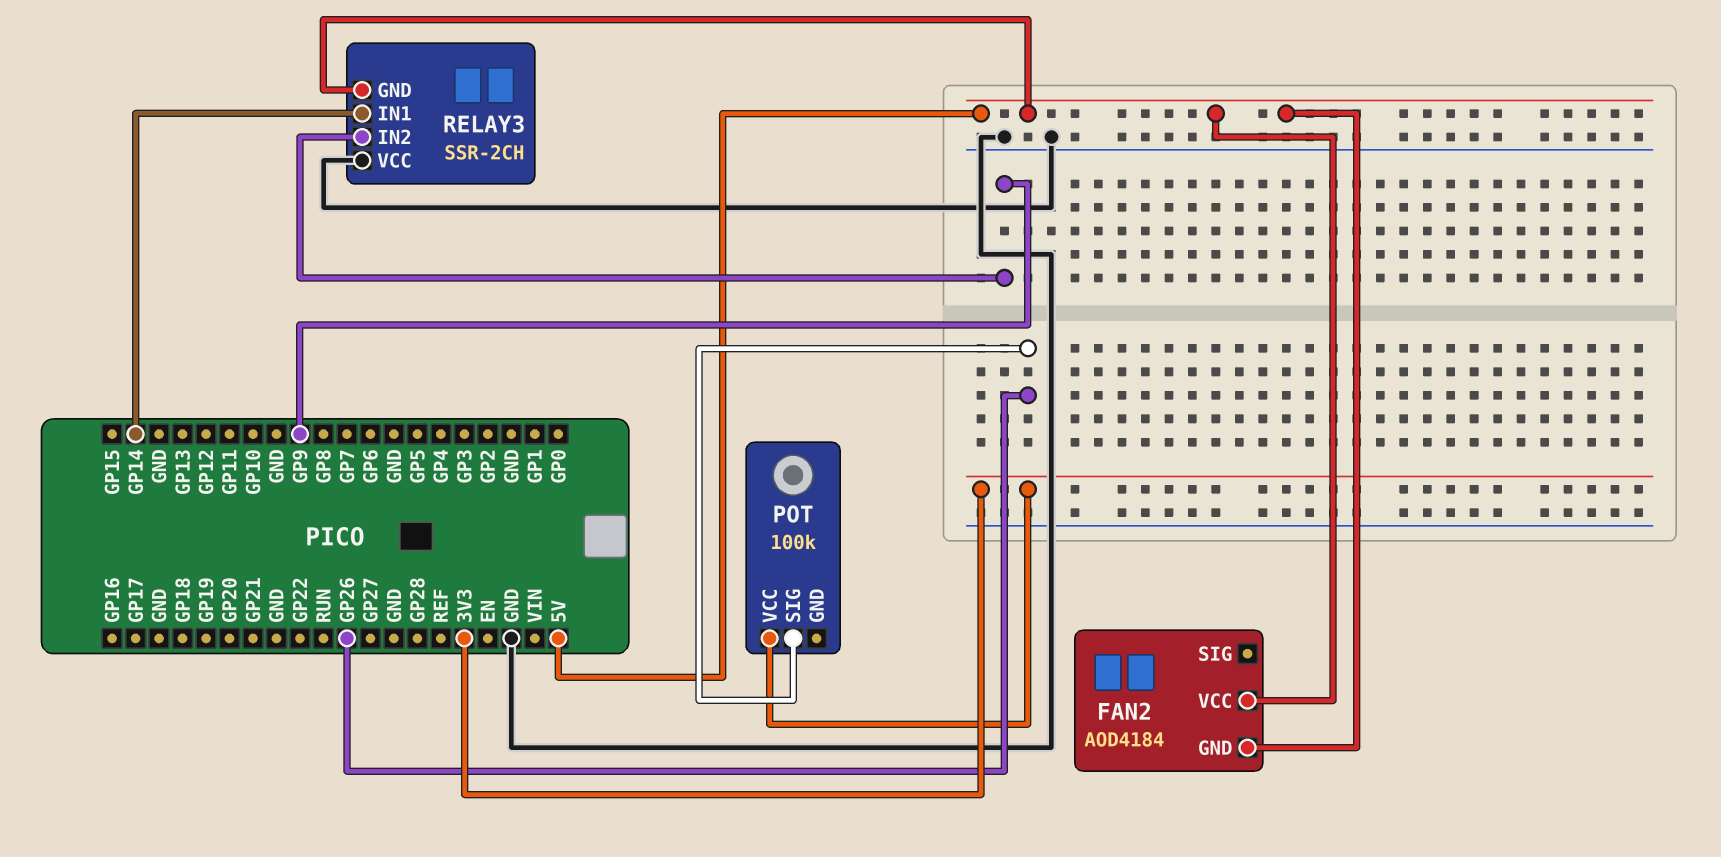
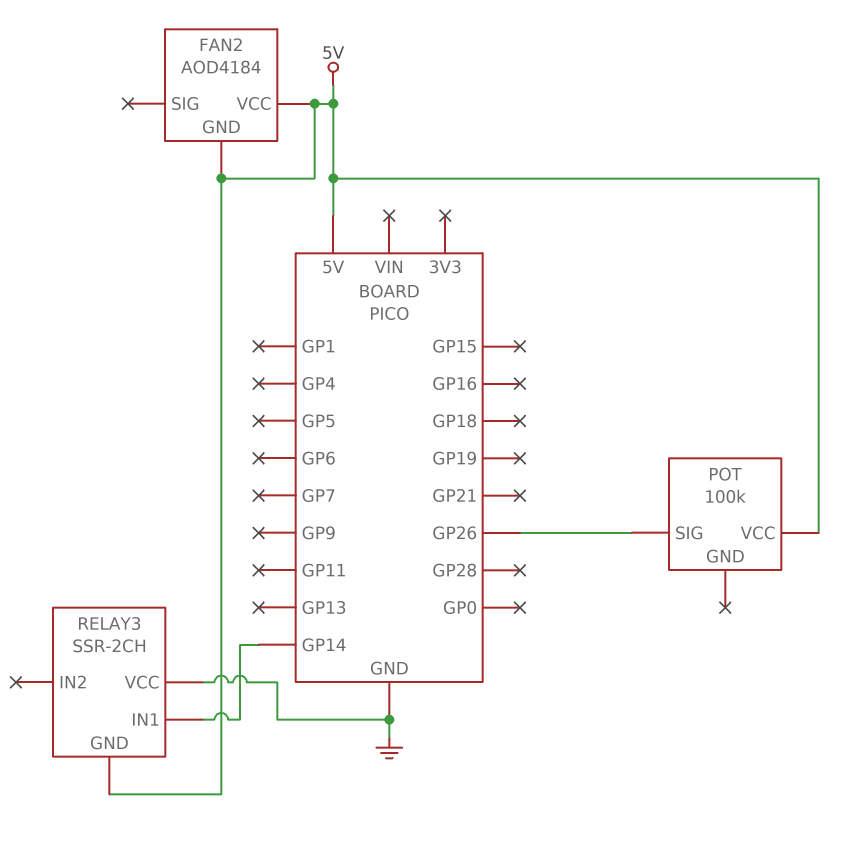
POT pin VCC: 3V3 -> 5V
RELAY3 pin IN2: GP9 -> none

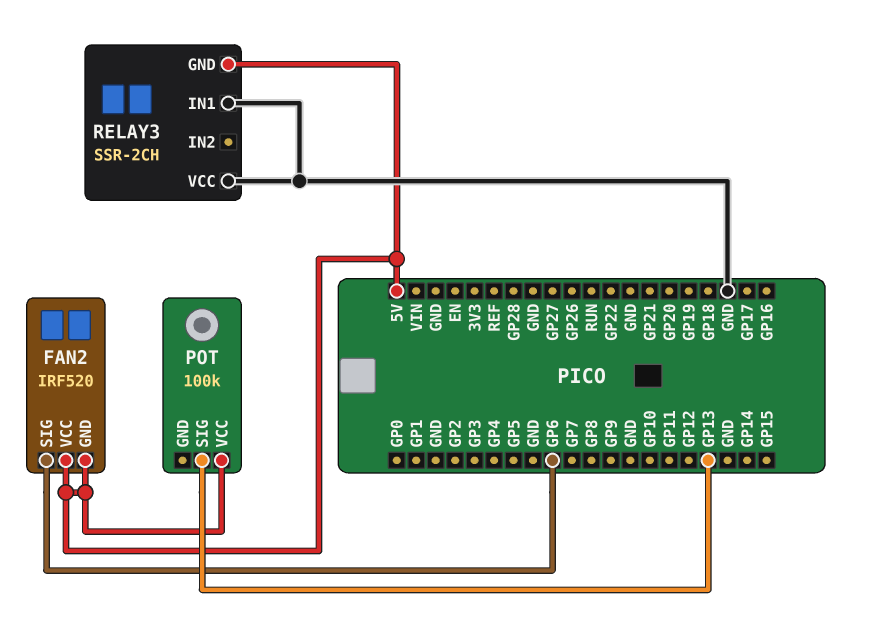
FAN2: AOD4184 -> IRF520
FAN2 pin SIG: none -> GP6
POT pin SIG: GP26 -> GP13
RELAY3 pin IN1: GP14 -> GND

